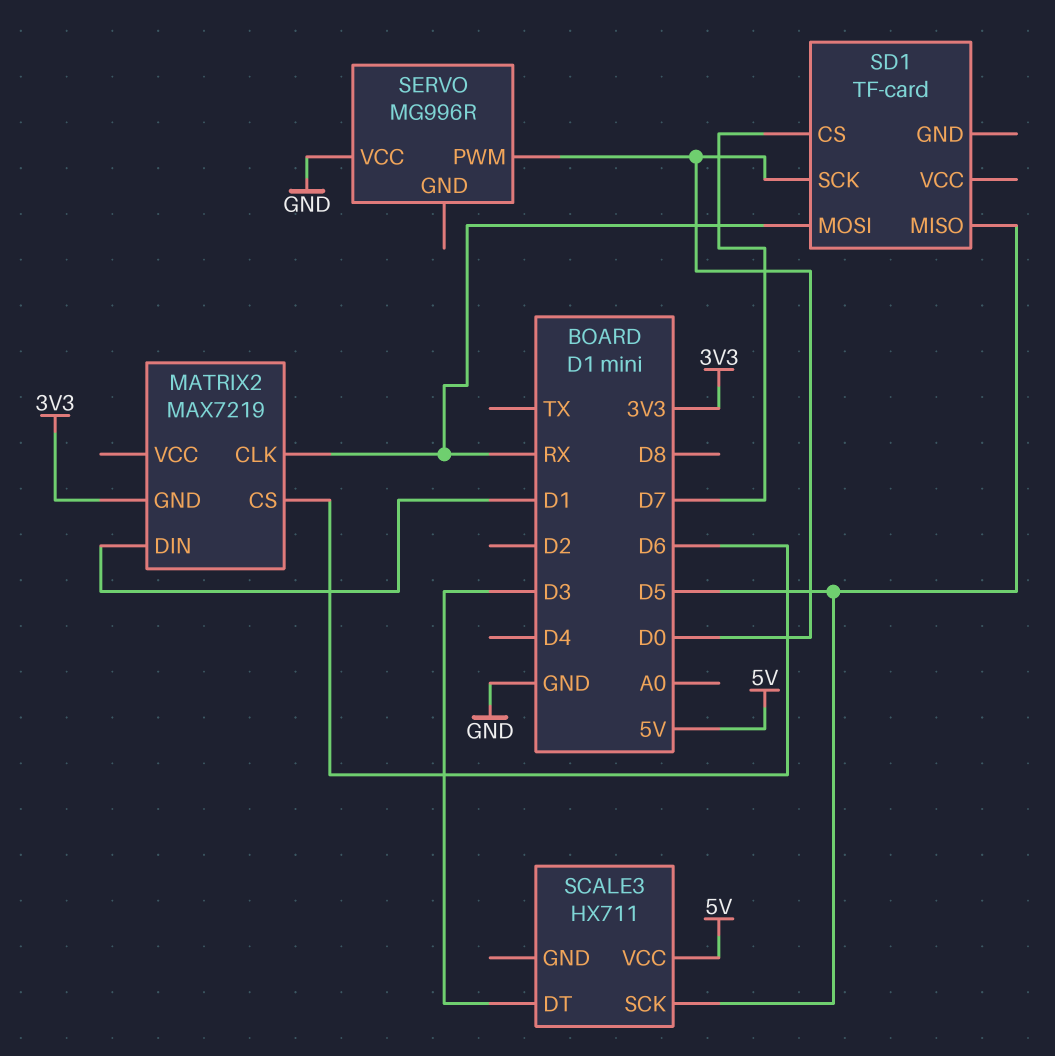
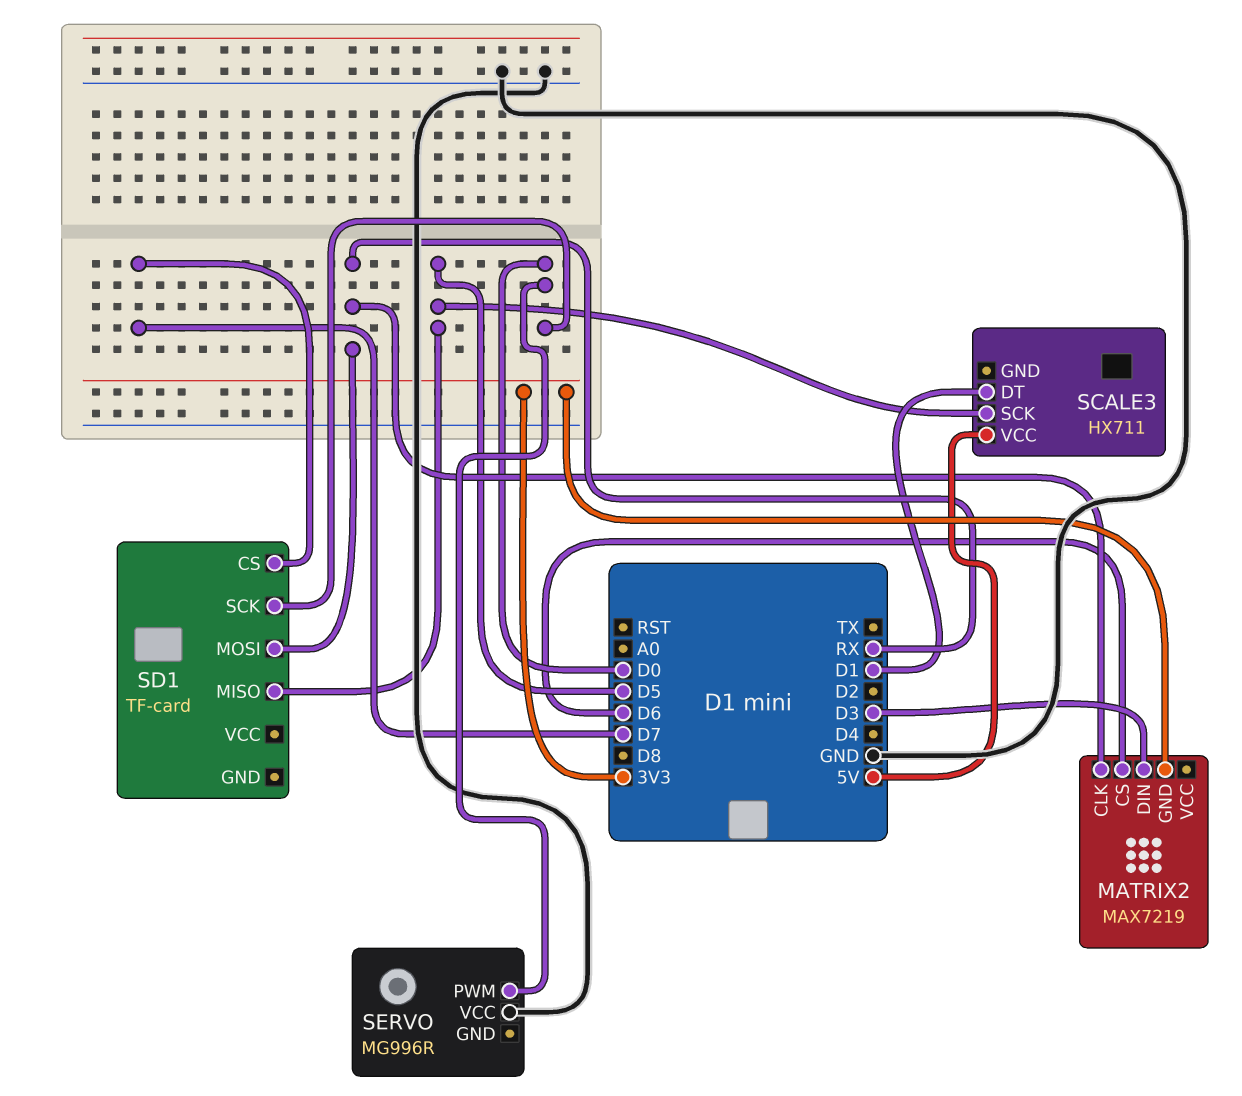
MATRIX2 pin DIN: D1 -> D3
SCALE3 pin DT: D3 -> D1

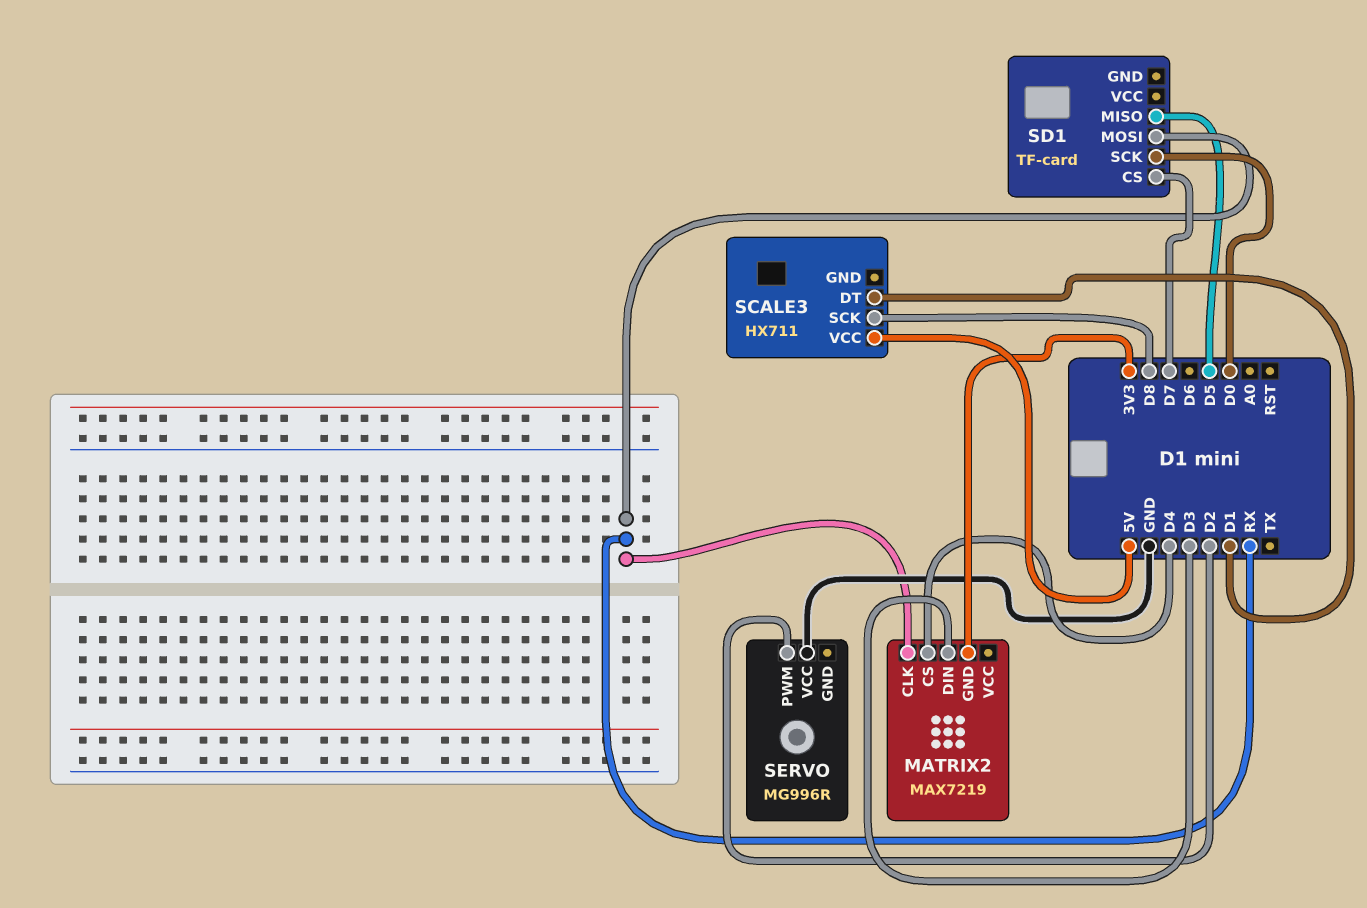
MATRIX2 pin CS: D6 -> D4
SCALE3 pin SCK: D5 -> D8
SERVO pin PWM: D0 -> D2

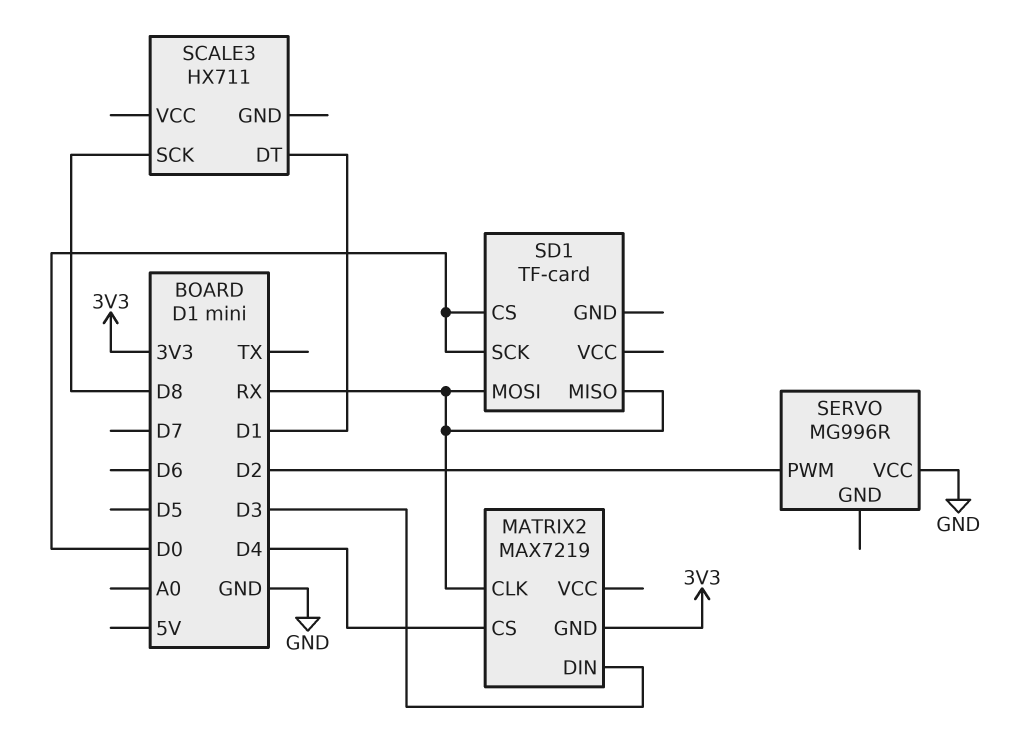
SCALE3 pin VCC: 5V -> none
SD1 pin CS: D7 -> D0
SD1 pin MISO: D5 -> RX

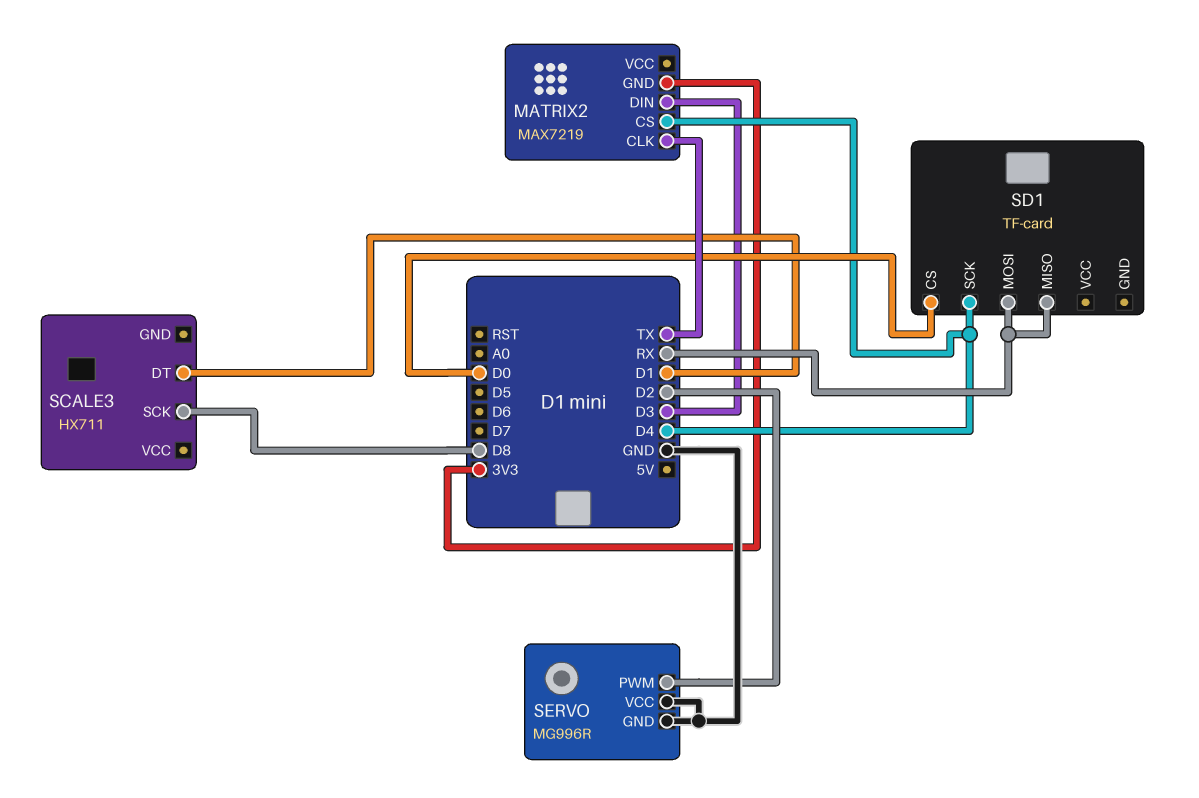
MATRIX2 pin CLK: RX -> TX
SD1 pin SCK: D0 -> D4
SERVO pin GND: none -> GND

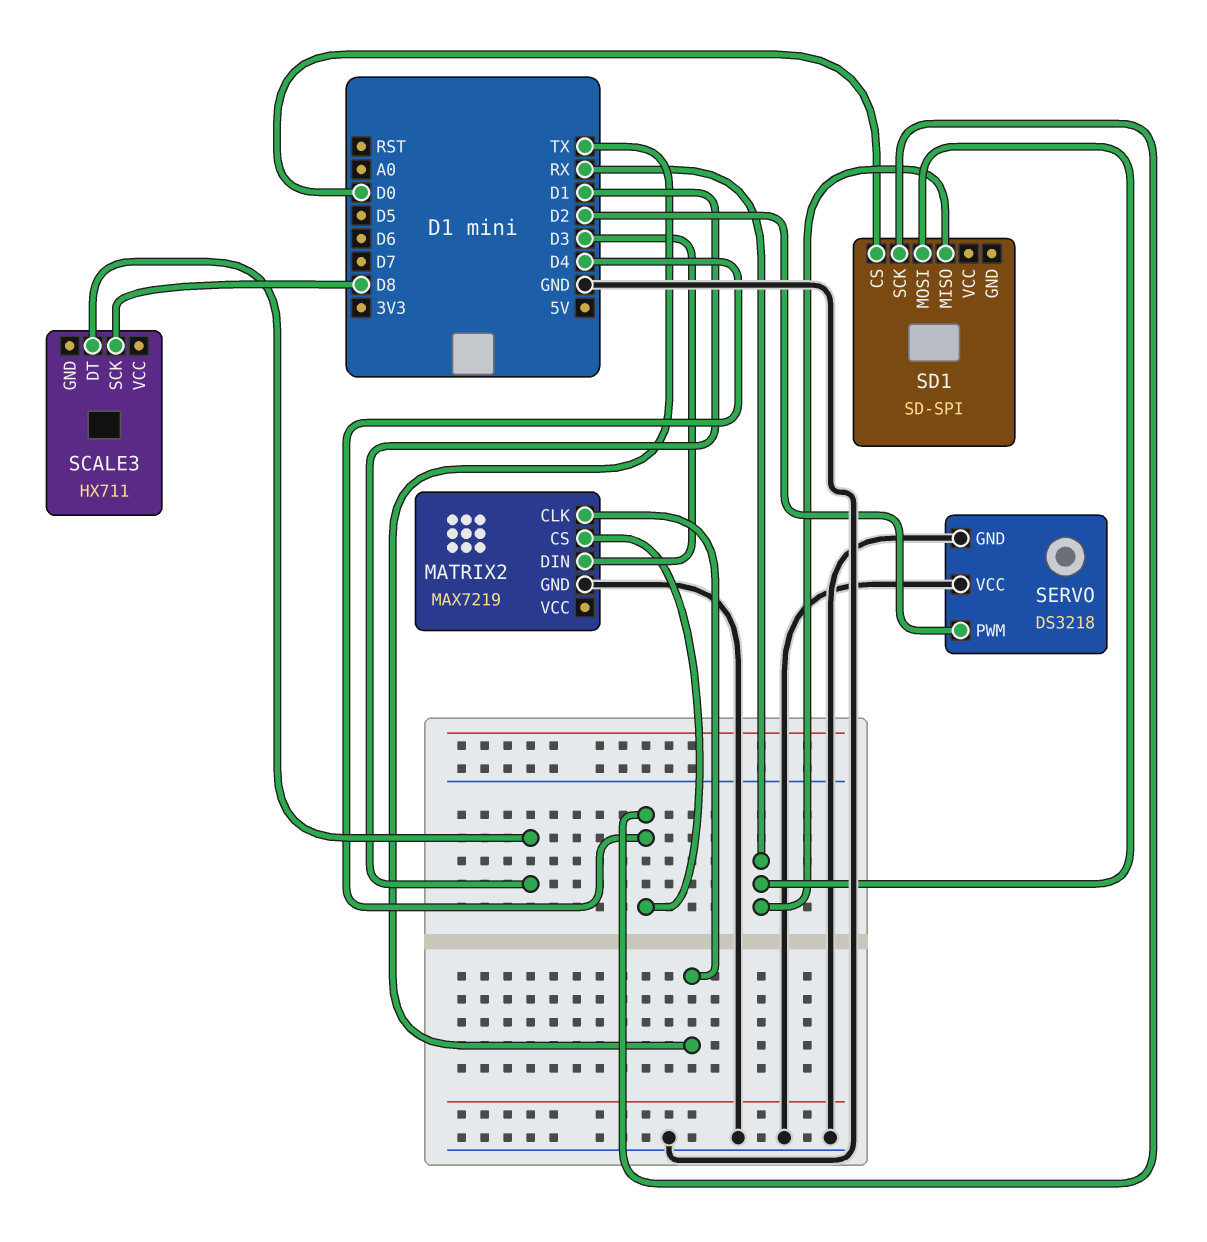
MATRIX2 pin GND: 3V3 -> GND
SD1: TF-card -> SD-SPI
SERVO: MG996R -> DS3218

